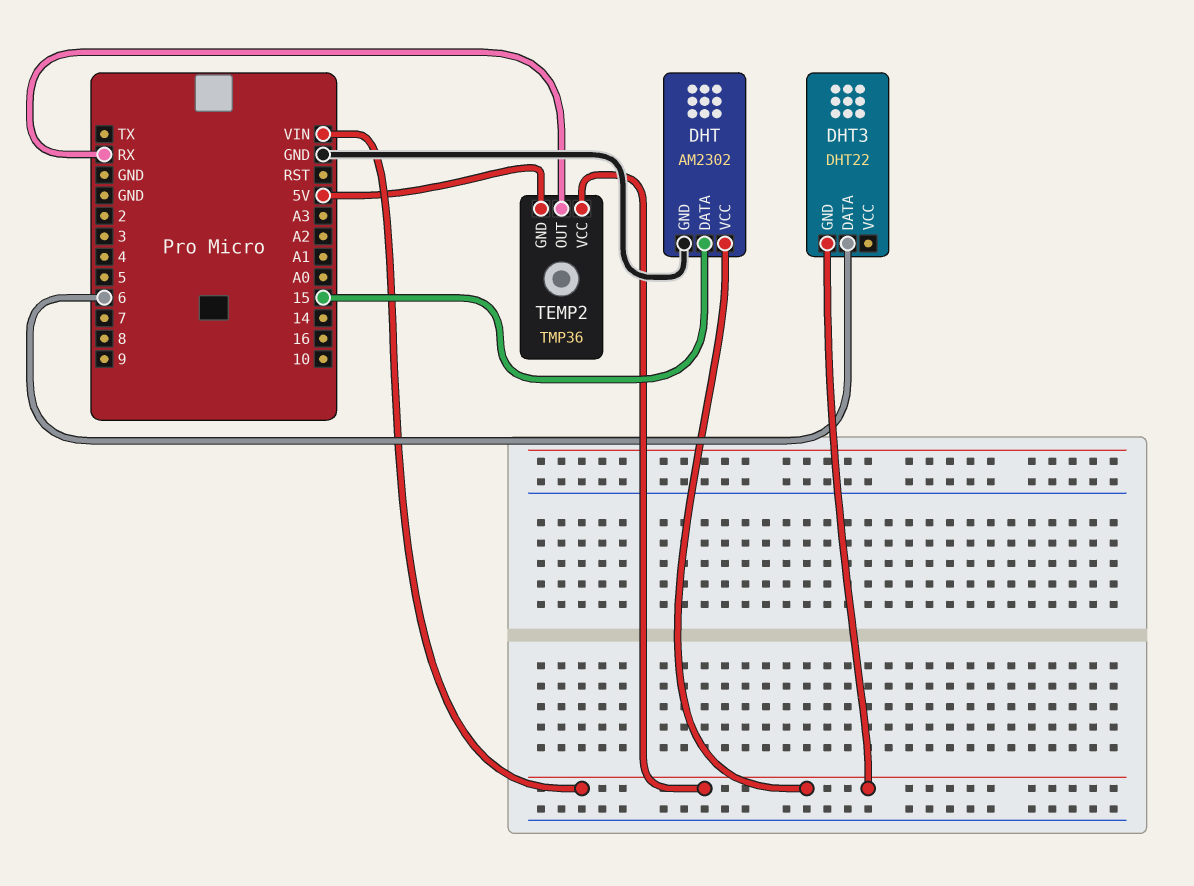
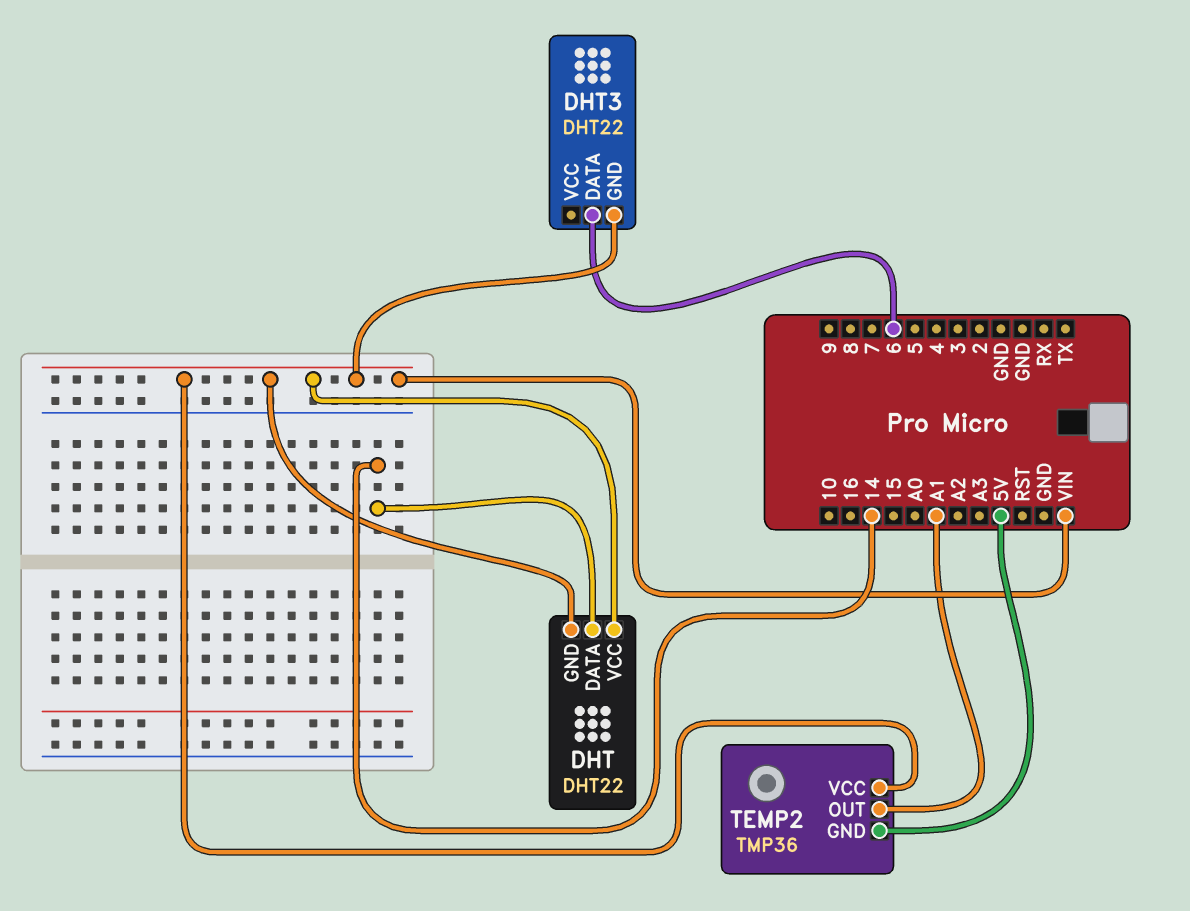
DHT: AM2302 -> DHT22
DHT pin DATA: 15 -> 14
DHT pin GND: GND -> VIN
TEMP2 pin OUT: RX -> A1

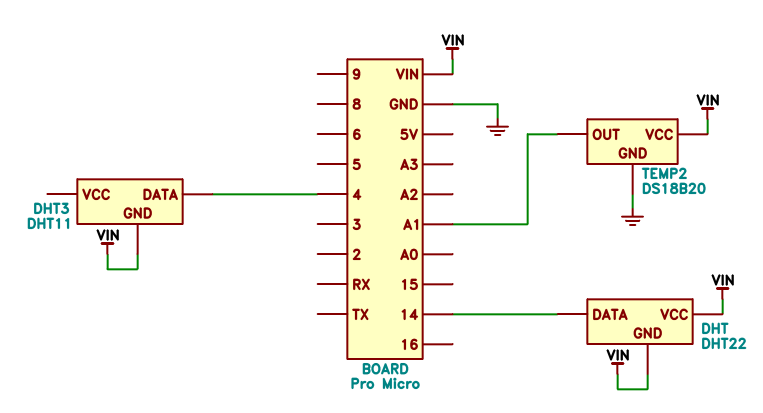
DHT3: DHT22 -> DHT11
DHT3 pin DATA: 6 -> 4
TEMP2: TMP36 -> DS18B20
TEMP2 pin GND: 5V -> GND

